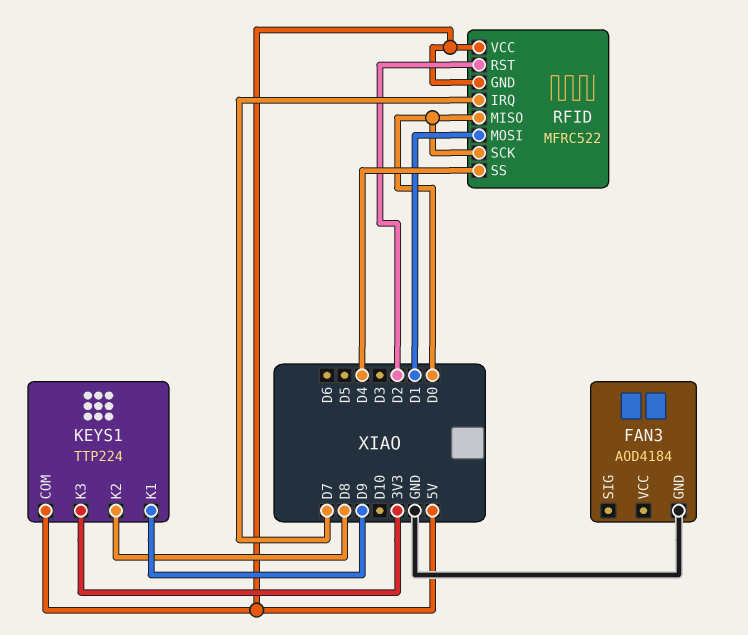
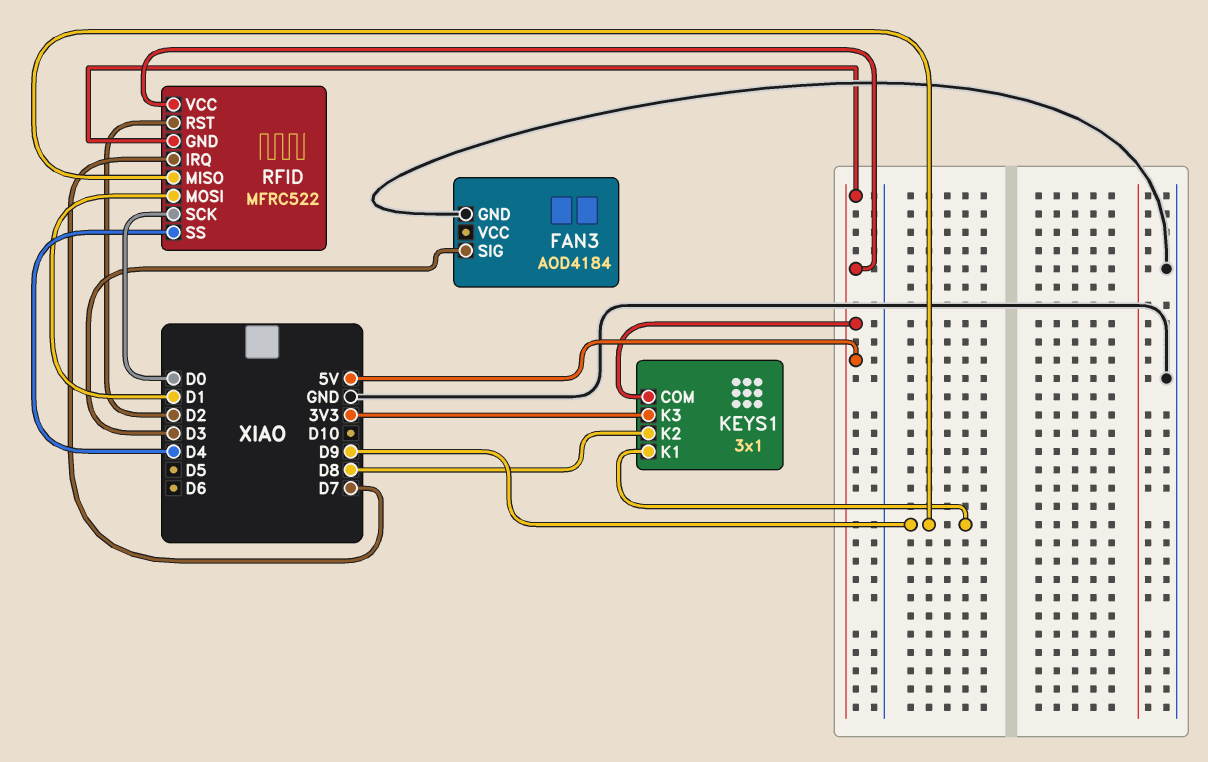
FAN3 pin SIG: none -> D3
KEYS1: TTP224 -> 3x1
RFID pin MISO: D0 -> D9

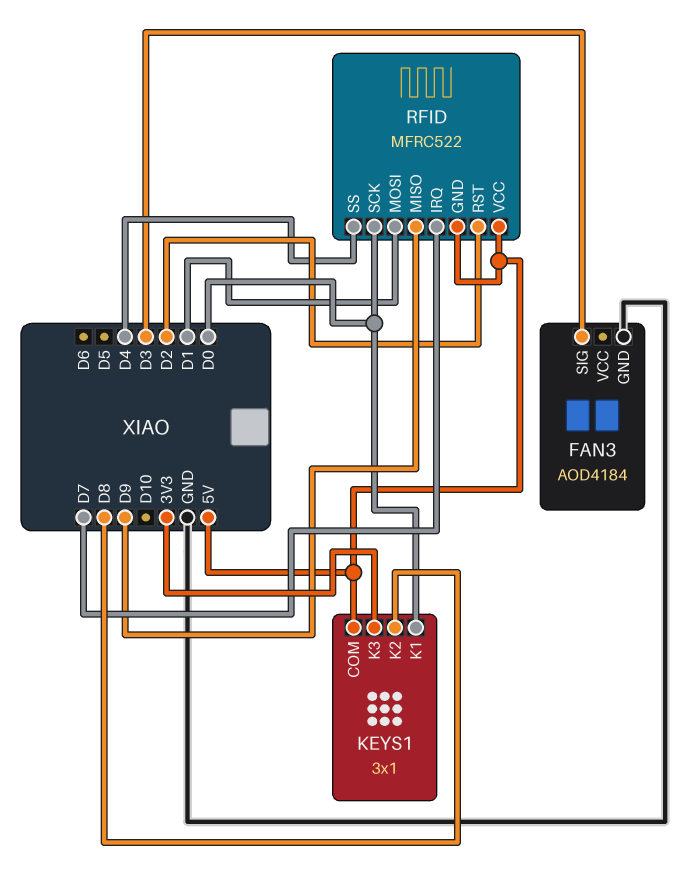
KEYS1 pin K1: D9 -> D0

